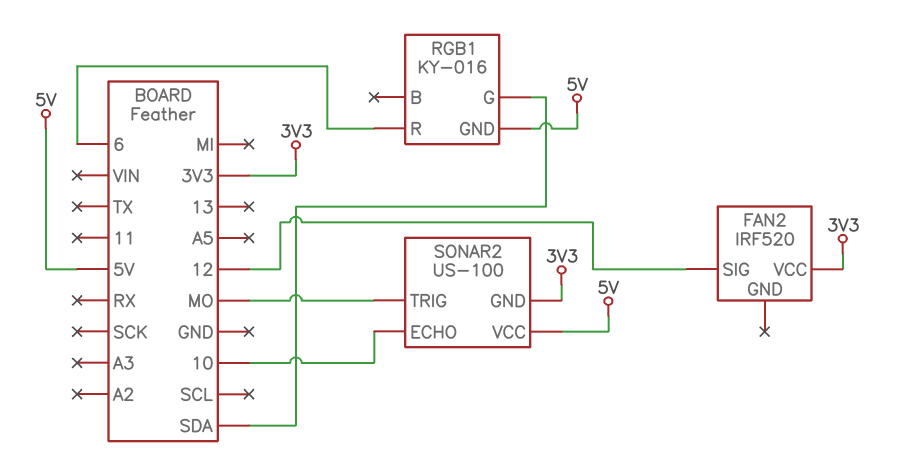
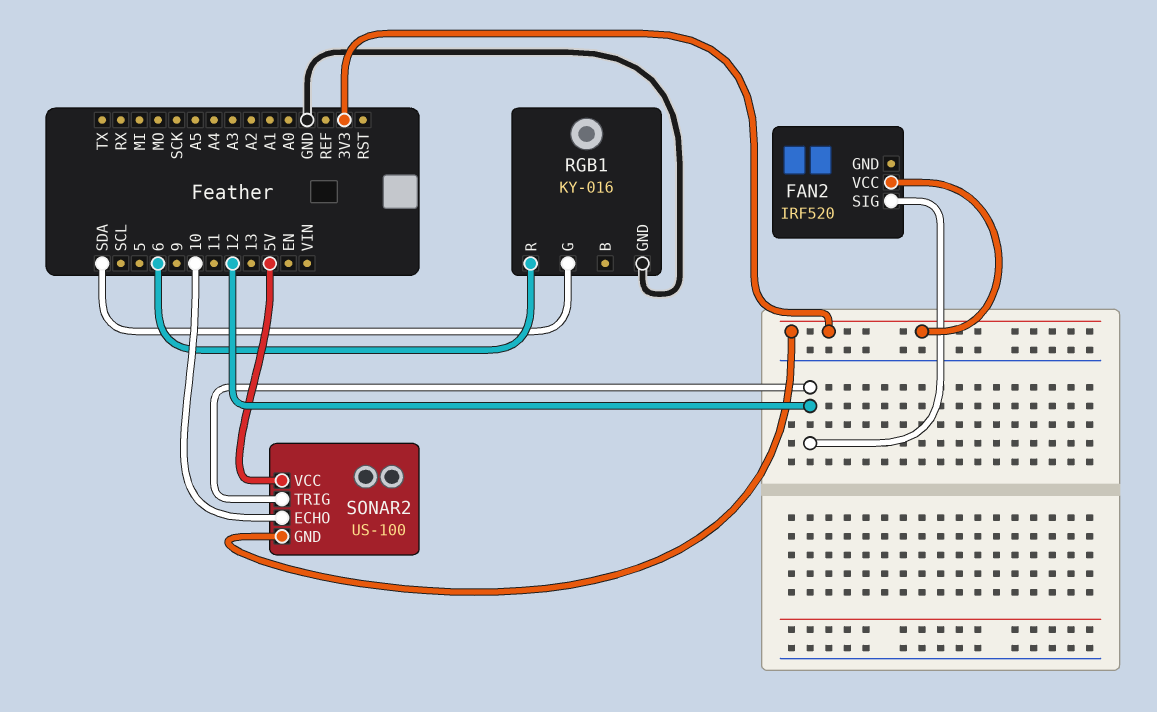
RGB1 pin GND: 5V -> GND
SONAR2 pin TRIG: MO -> 12

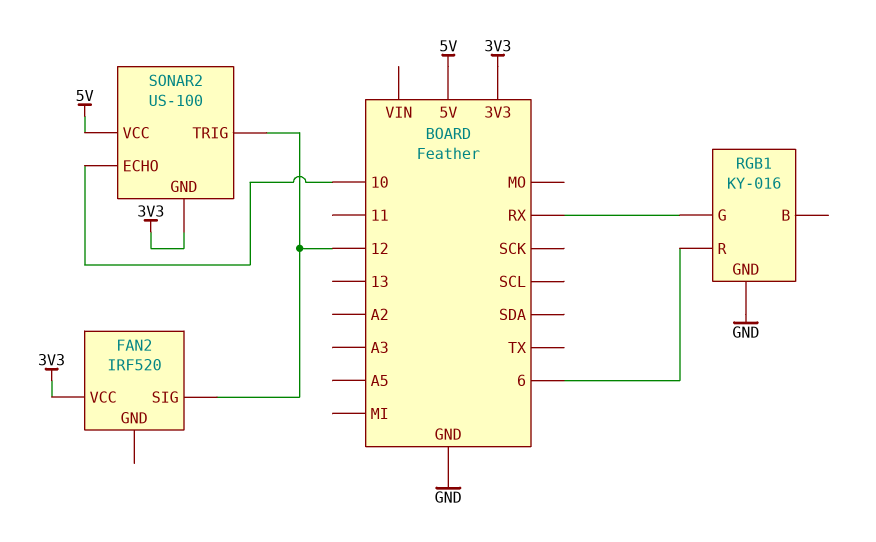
RGB1 pin G: SDA -> RX

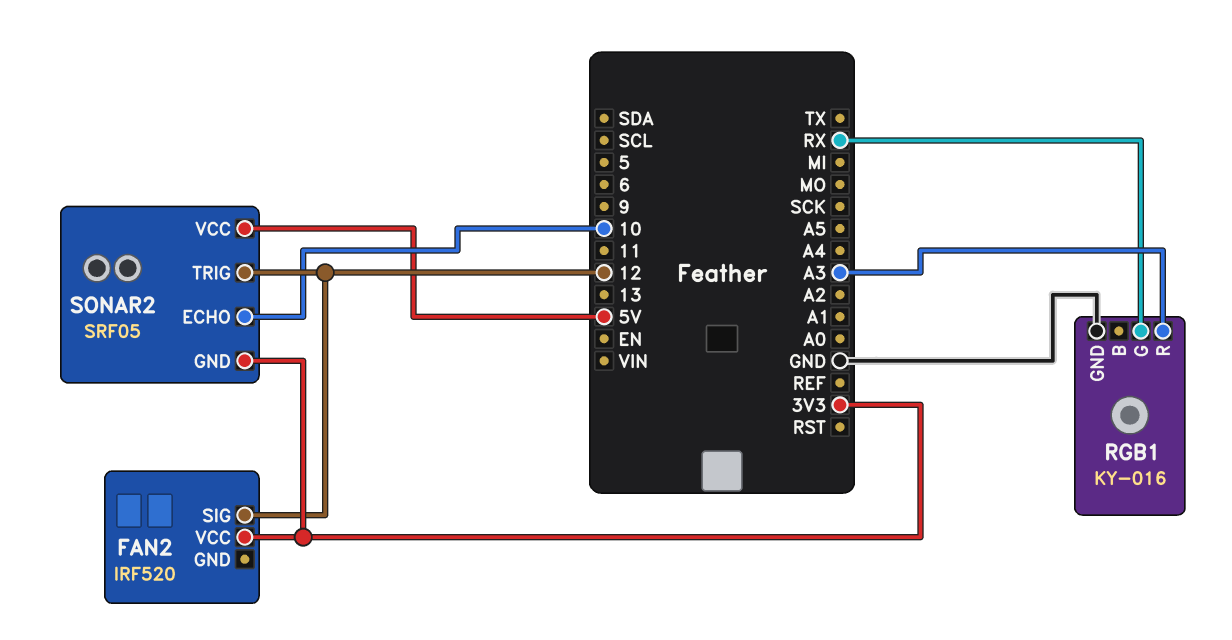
RGB1 pin R: 6 -> A3
SONAR2: US-100 -> SRF05

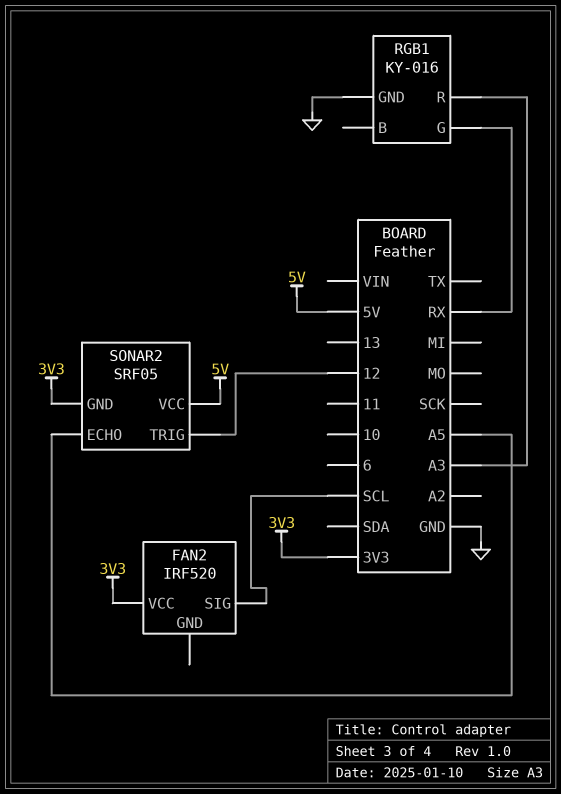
FAN2 pin SIG: 12 -> SCL
SONAR2 pin ECHO: 10 -> A5

